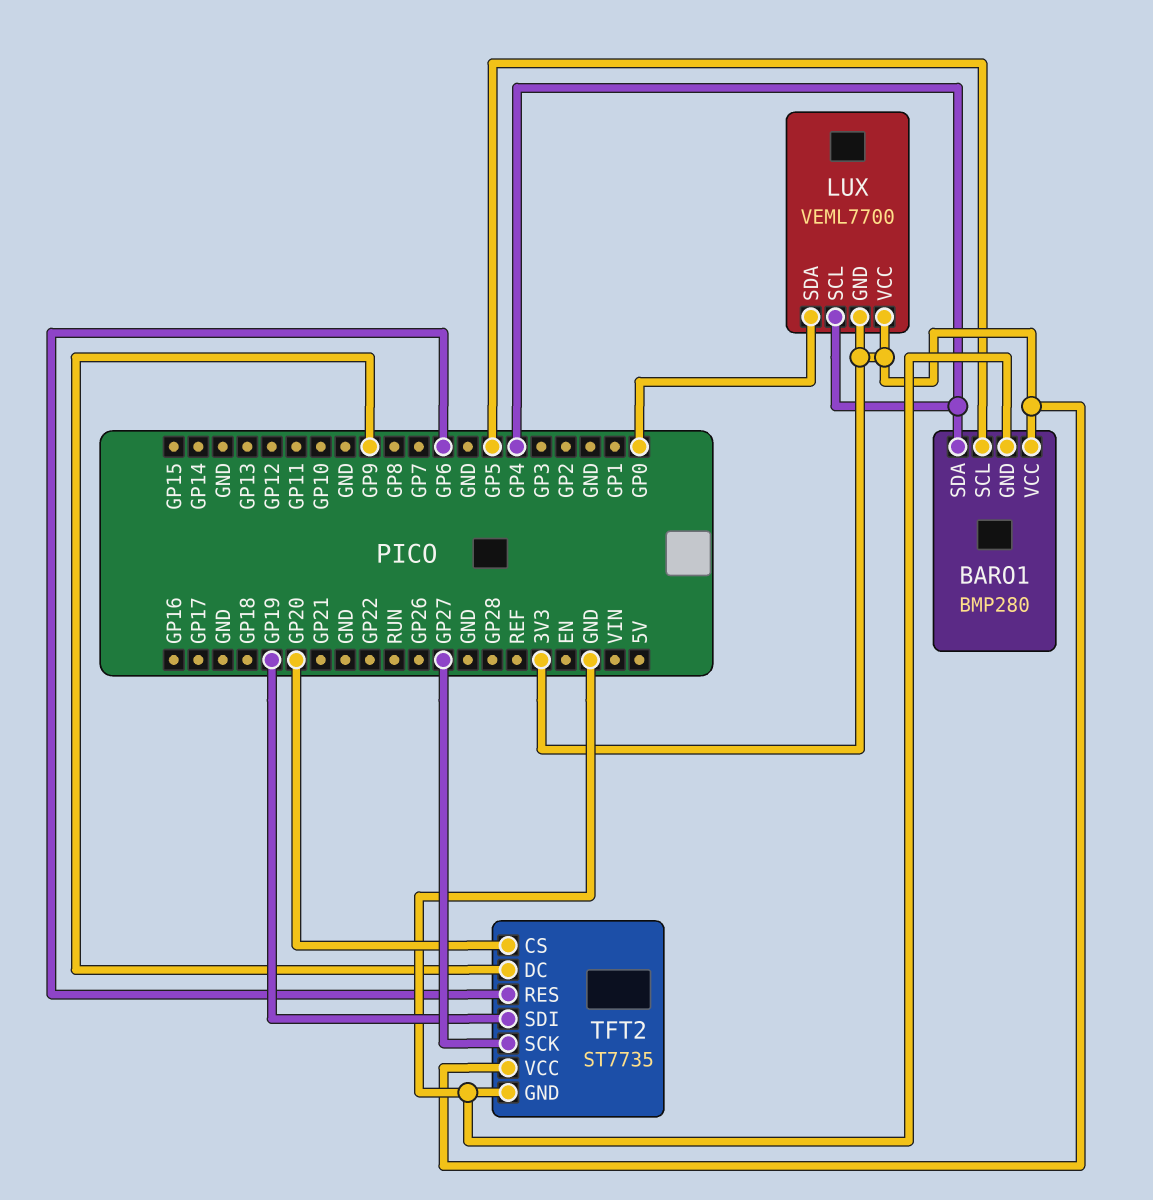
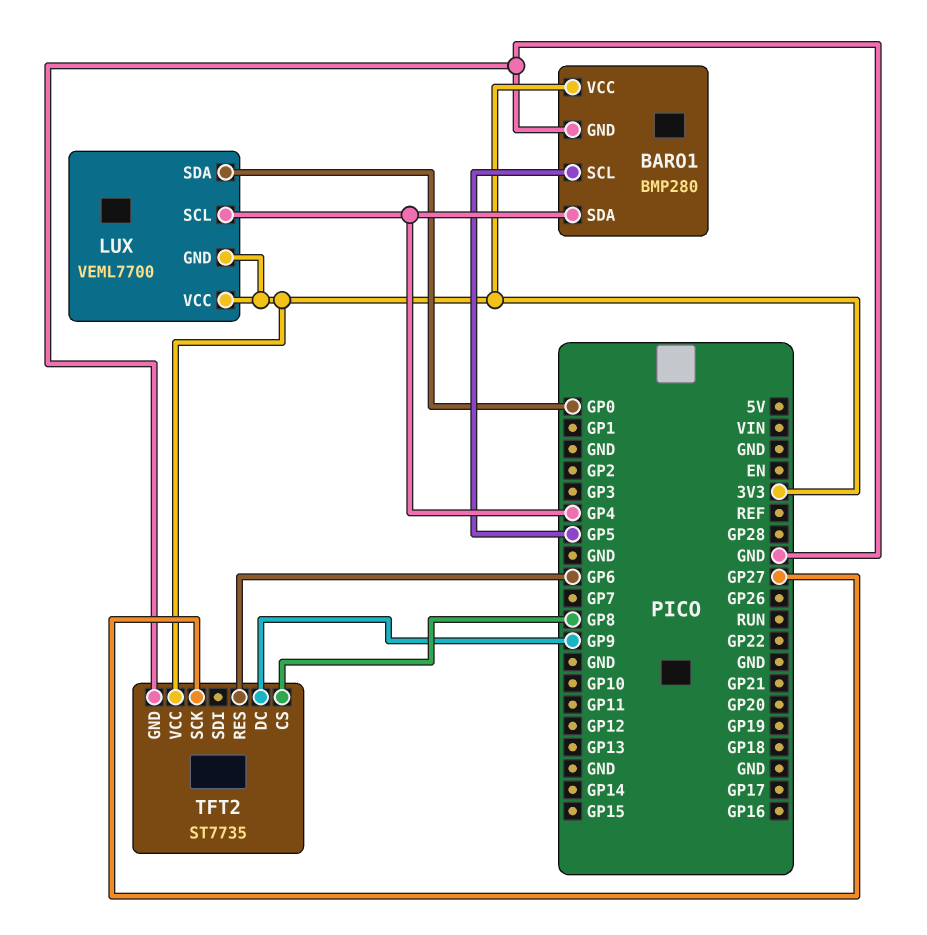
TFT2 pin CS: GP20 -> GP8
TFT2 pin SDI: GP19 -> none

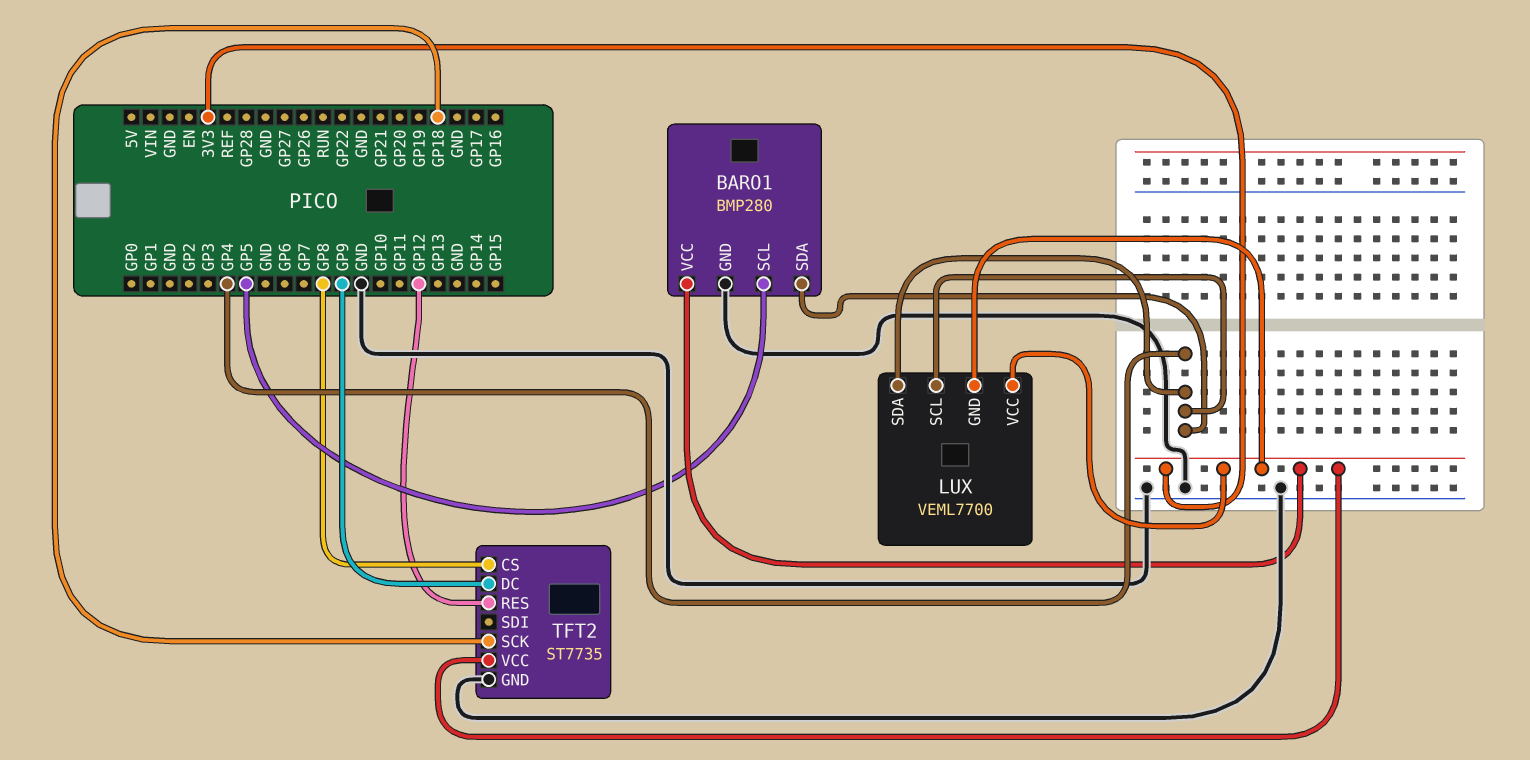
LUX pin SDA: GP0 -> GP4
TFT2 pin RES: GP6 -> GP12
TFT2 pin SCK: GP27 -> GP18

